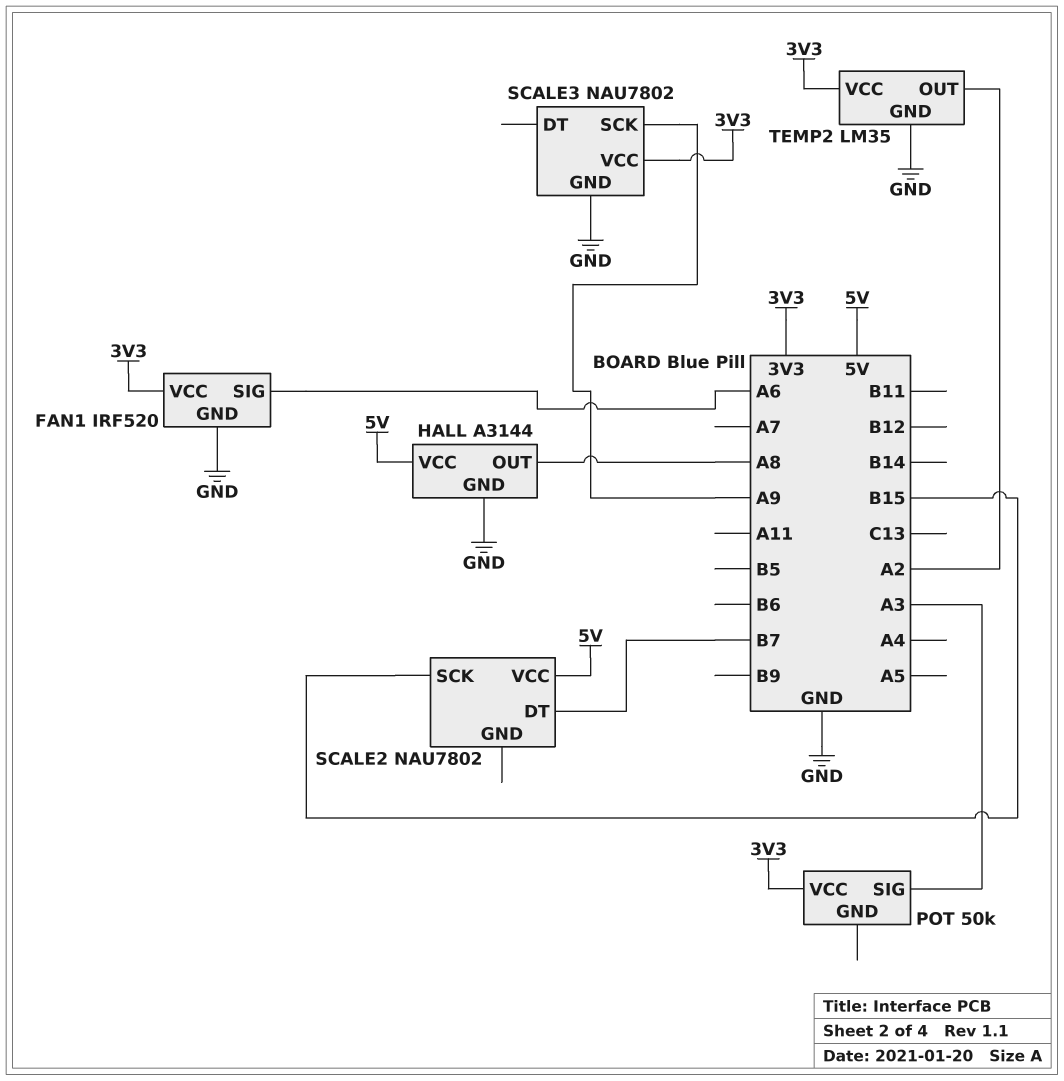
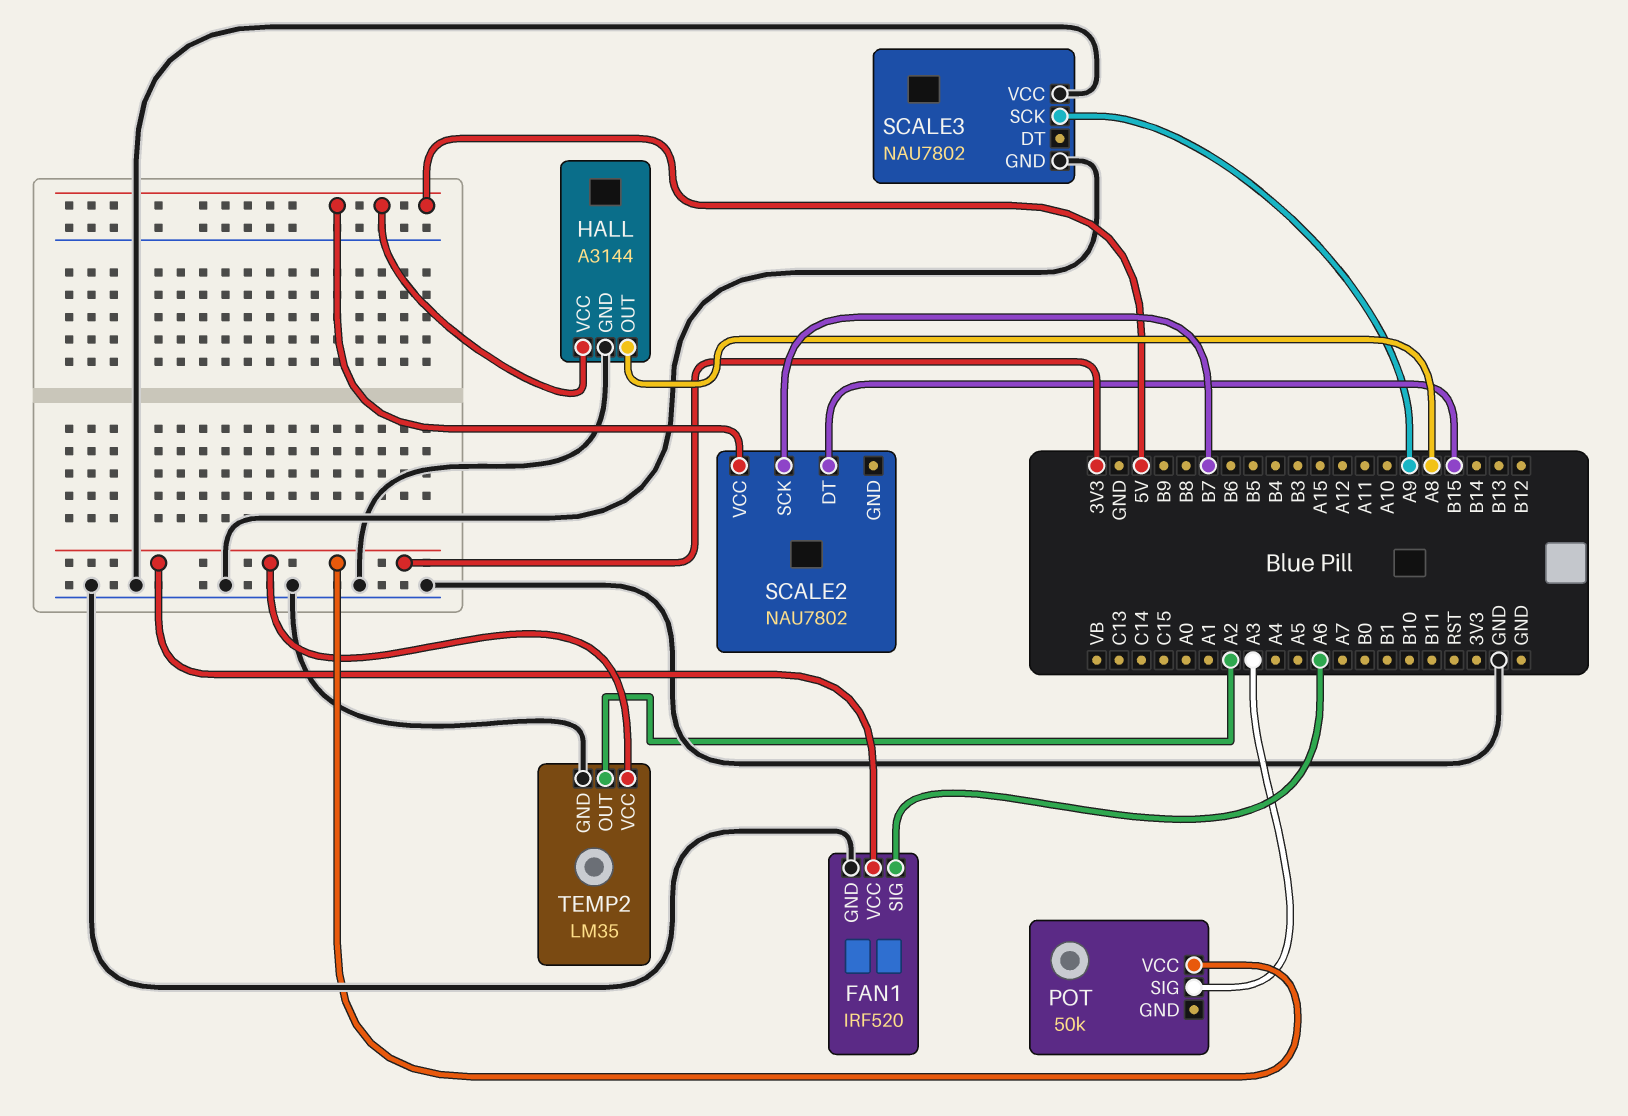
SCALE2 pin DT: B7 -> B15
SCALE2 pin SCK: B15 -> B7
SCALE3 pin VCC: 3V3 -> GND

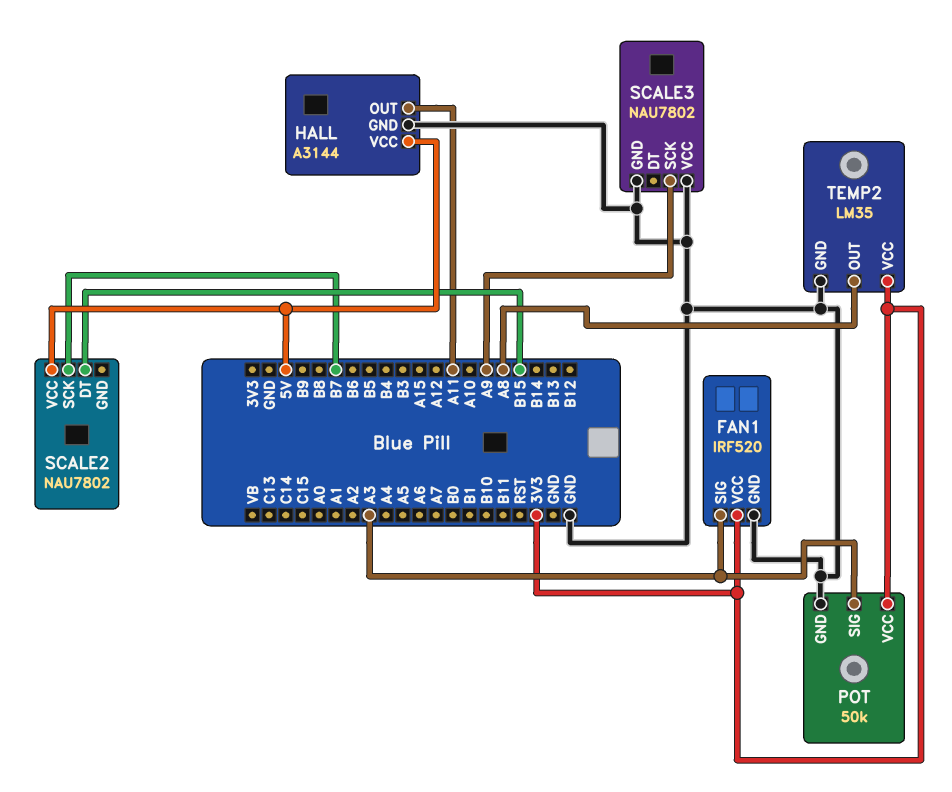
FAN1 pin SIG: A6 -> A3
HALL pin OUT: A8 -> A11
POT pin GND: none -> GND
TEMP2 pin OUT: A2 -> A8

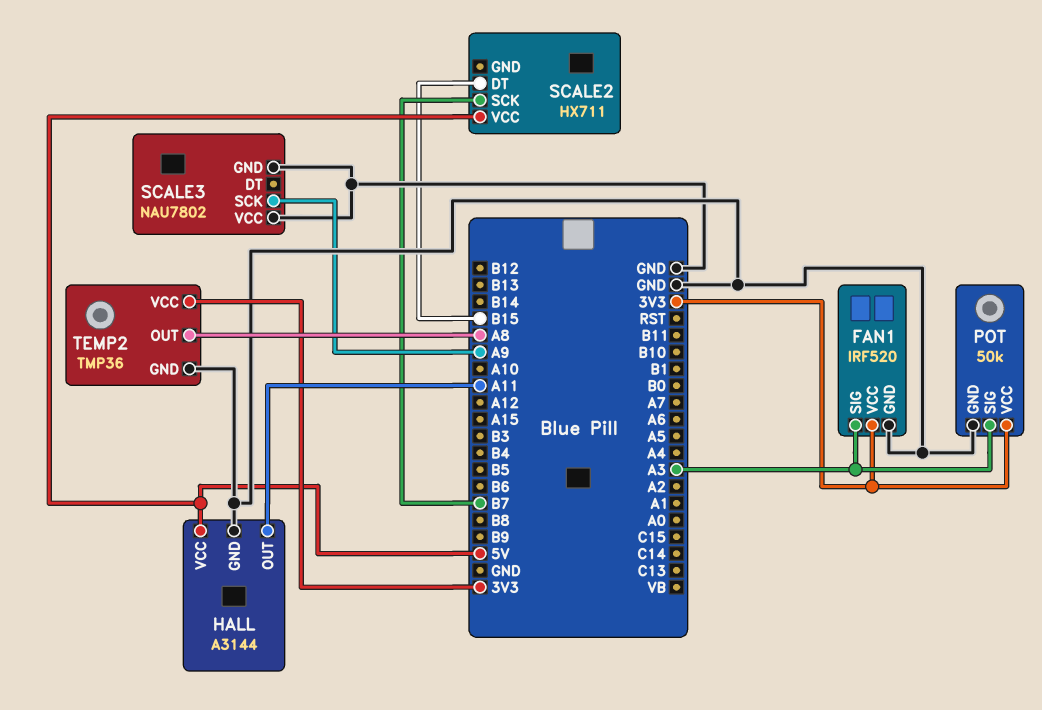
SCALE2: NAU7802 -> HX711
TEMP2: LM35 -> TMP36

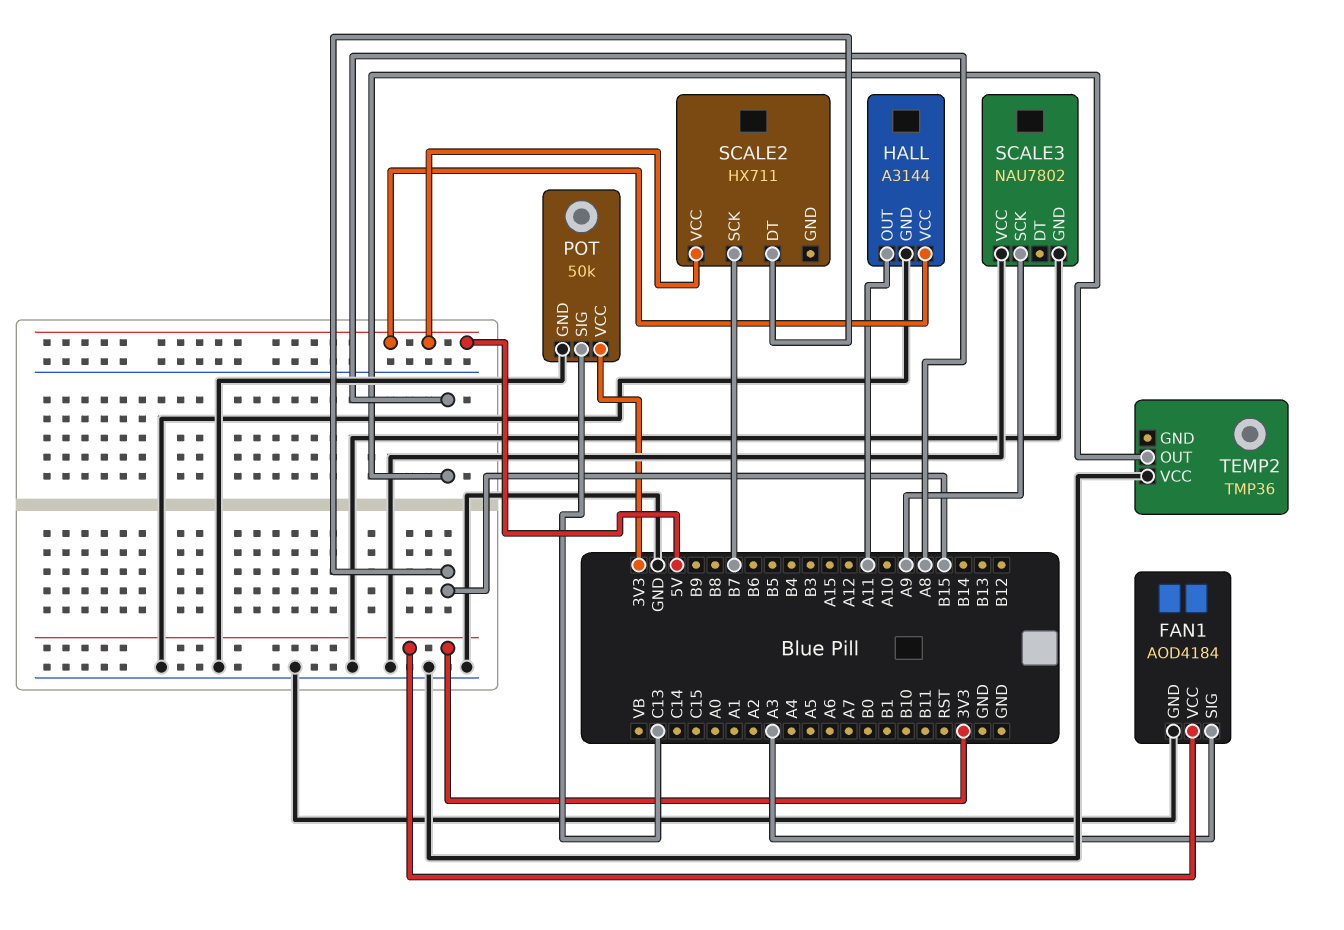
FAN1: IRF520 -> AOD4184
POT pin SIG: A3 -> C13
TEMP2 pin GND: GND -> none
TEMP2 pin VCC: 3V3 -> GND

